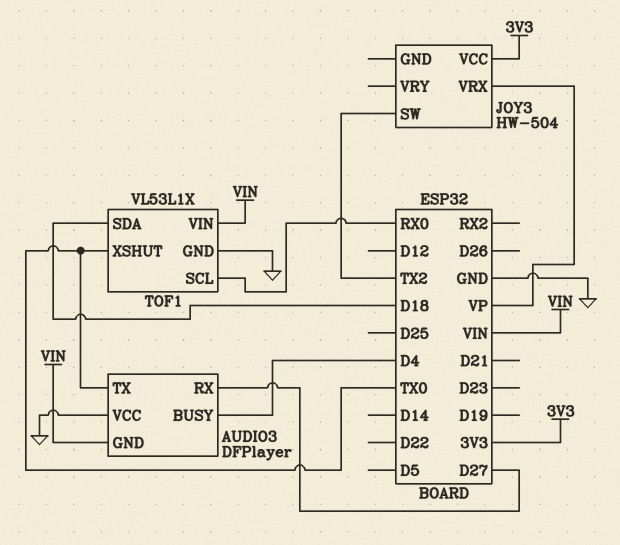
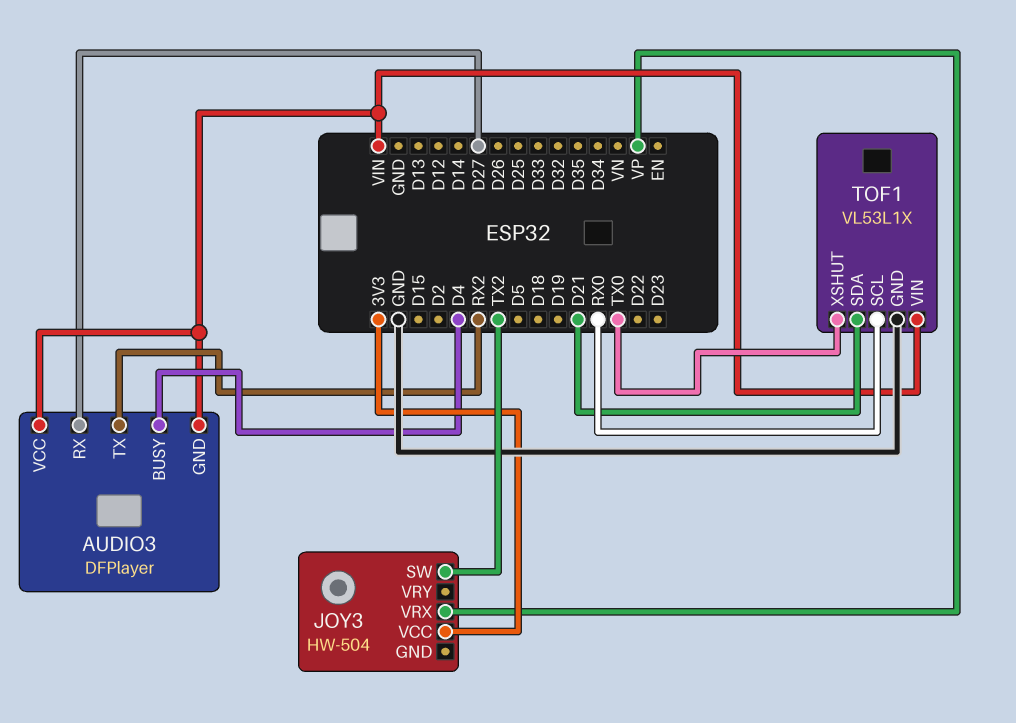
AUDIO3 pin TX: TX0 -> RX2
AUDIO3 pin VCC: GND -> VIN
TOF1 pin SDA: D18 -> D21

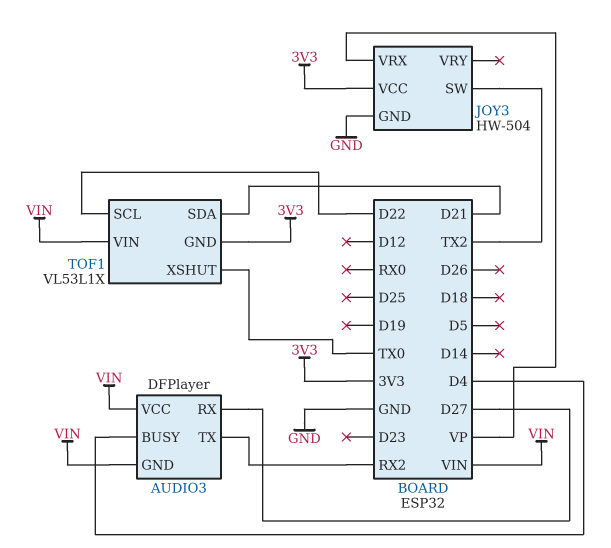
JOY3 pin GND: none -> GND
TOF1 pin GND: GND -> 3V3
TOF1 pin SCL: RX0 -> D22

